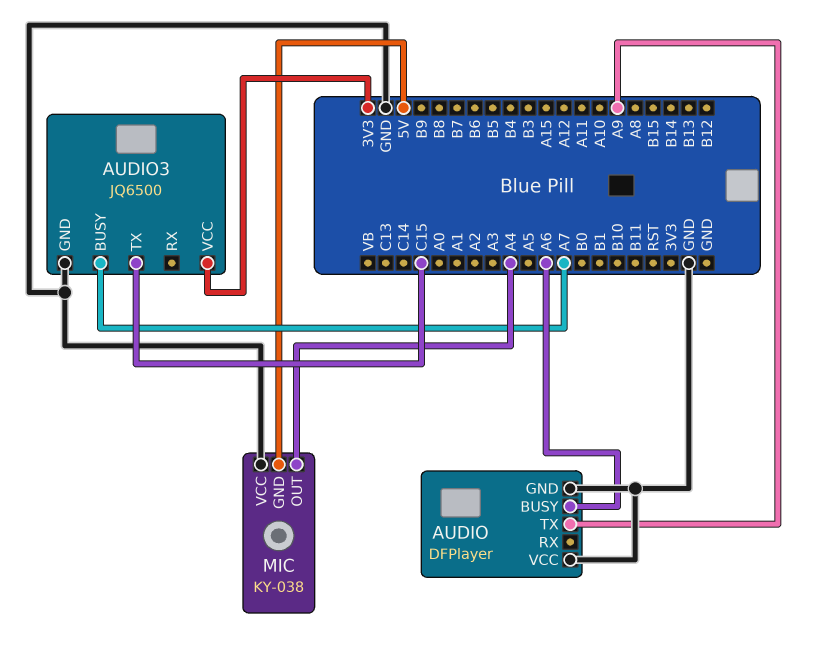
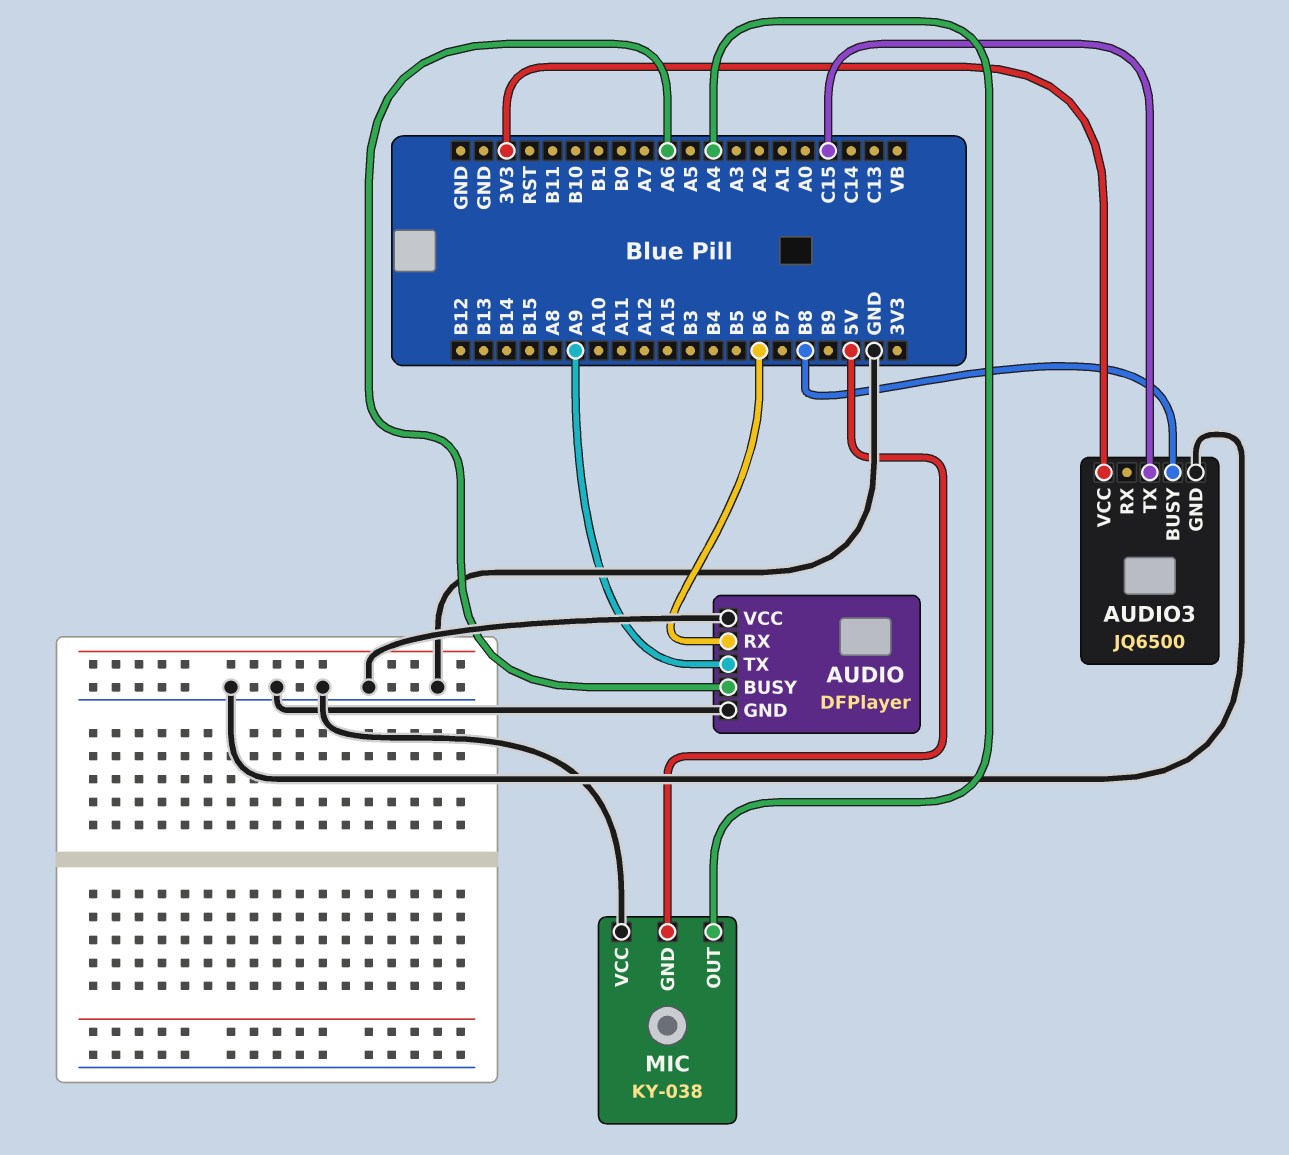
AUDIO pin RX: none -> B6
AUDIO3 pin BUSY: A7 -> B8

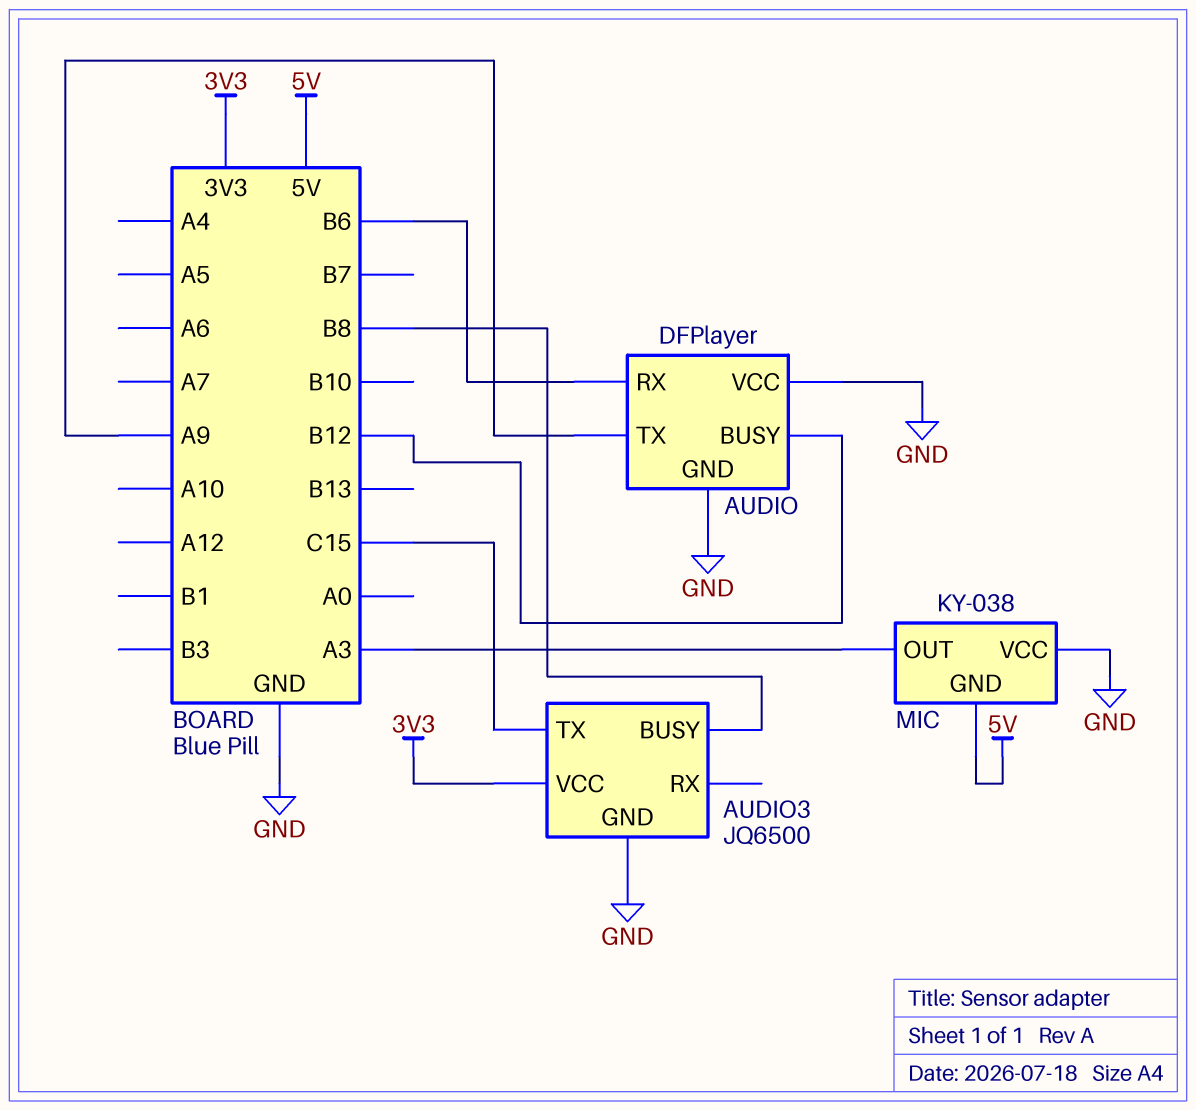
AUDIO pin BUSY: A6 -> B12
MIC pin OUT: A4 -> A3

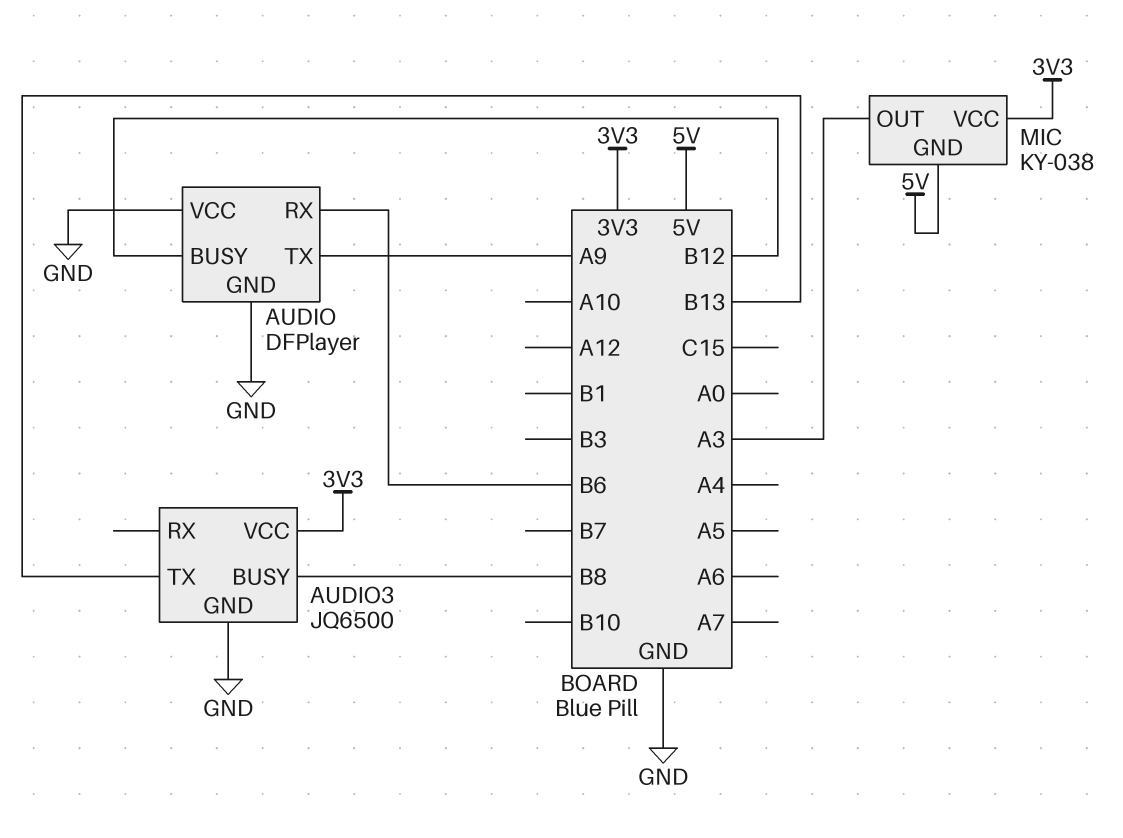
AUDIO3 pin TX: C15 -> B13
MIC pin VCC: GND -> 3V3

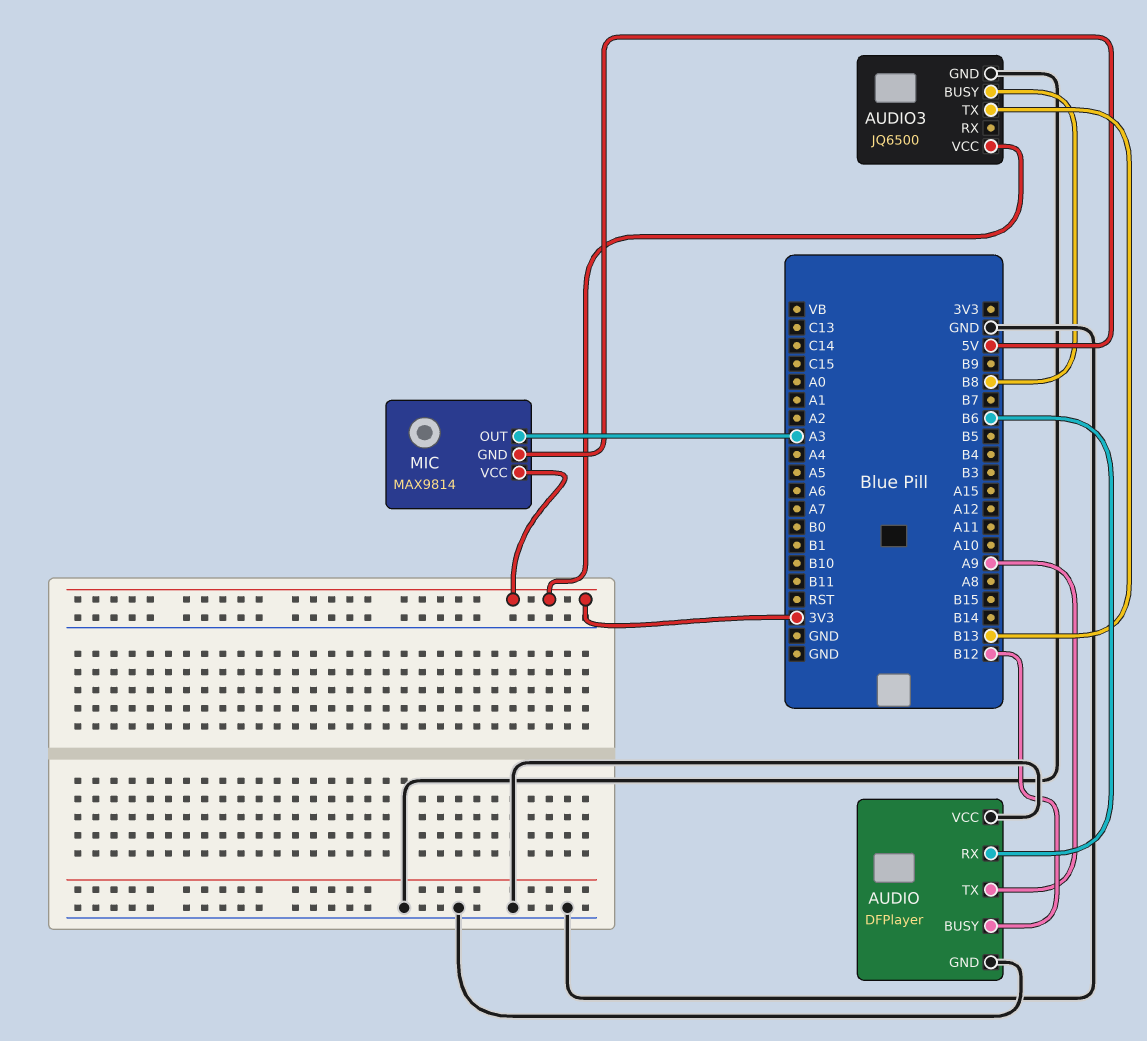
MIC: KY-038 -> MAX9814

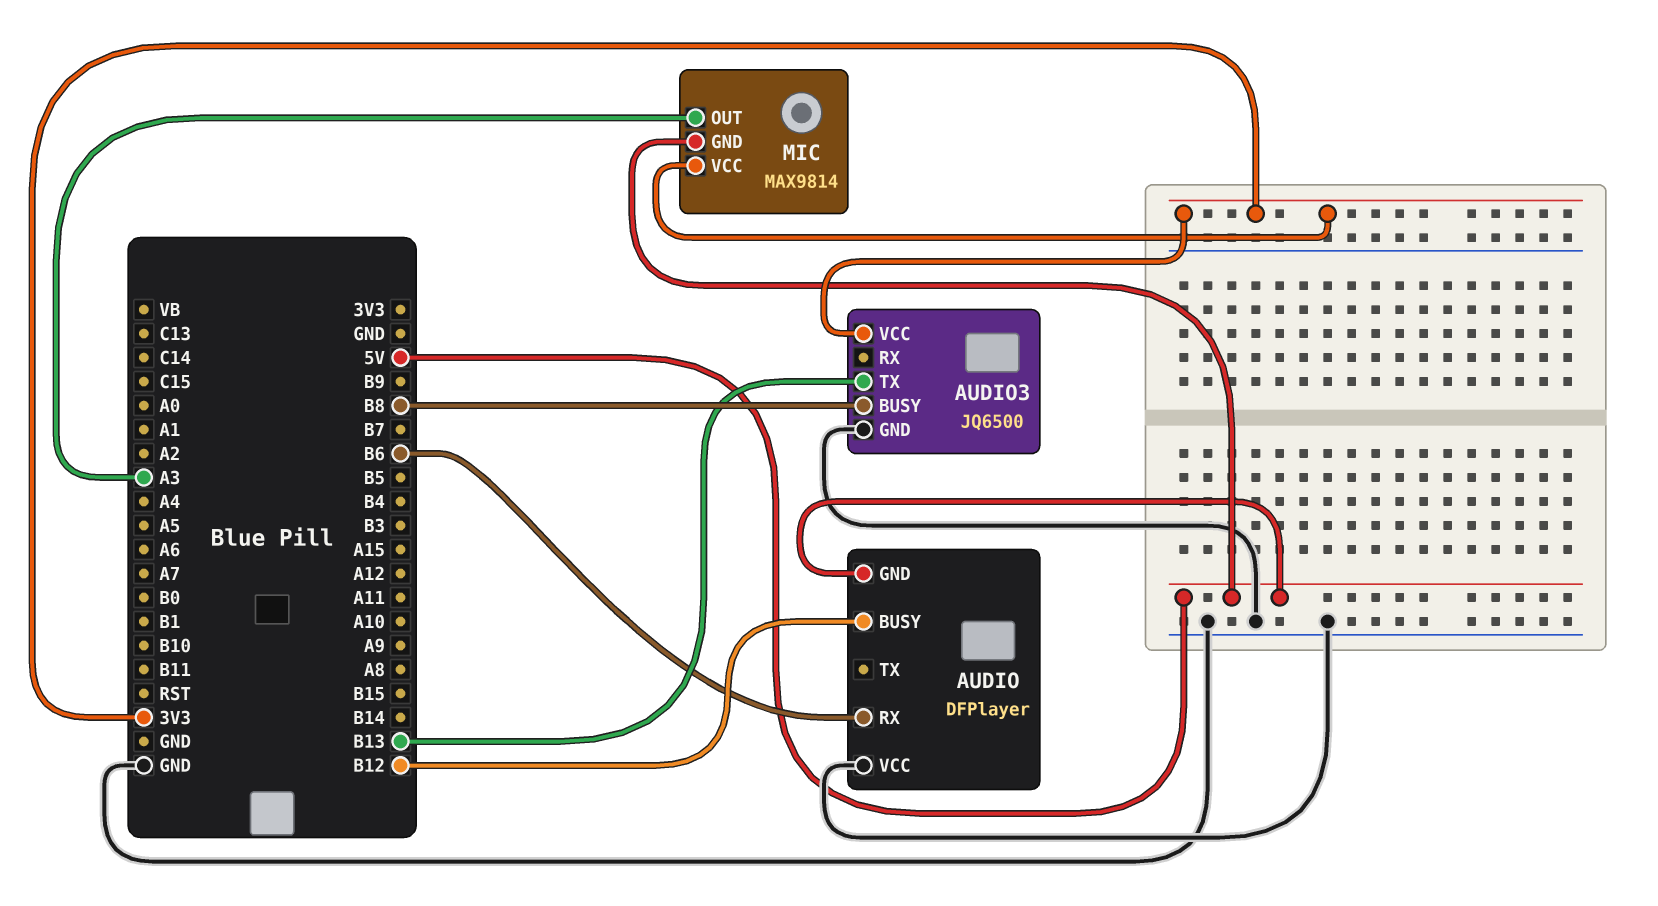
AUDIO pin GND: GND -> 5V
AUDIO pin TX: A9 -> none

